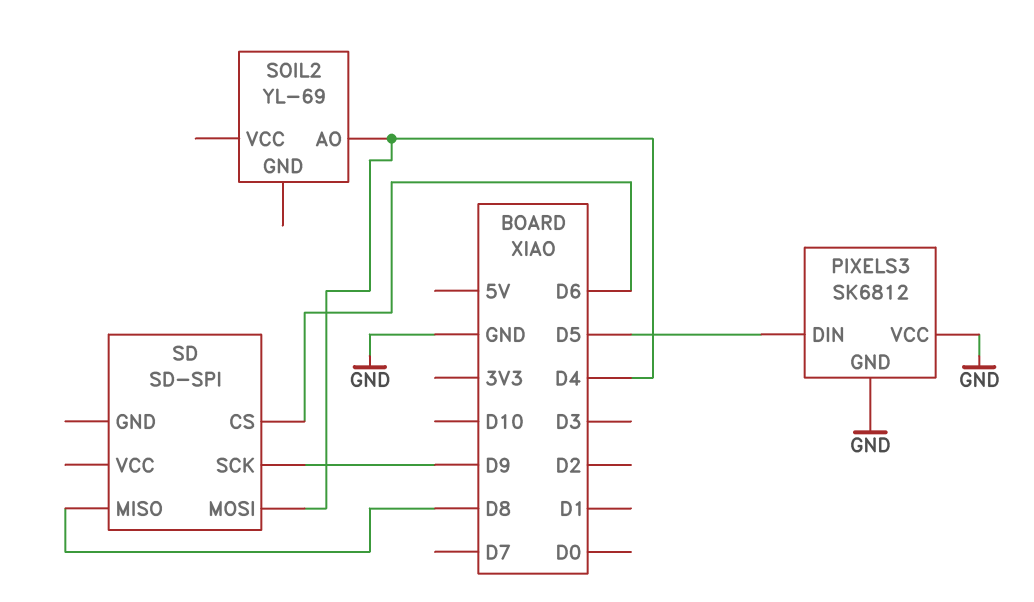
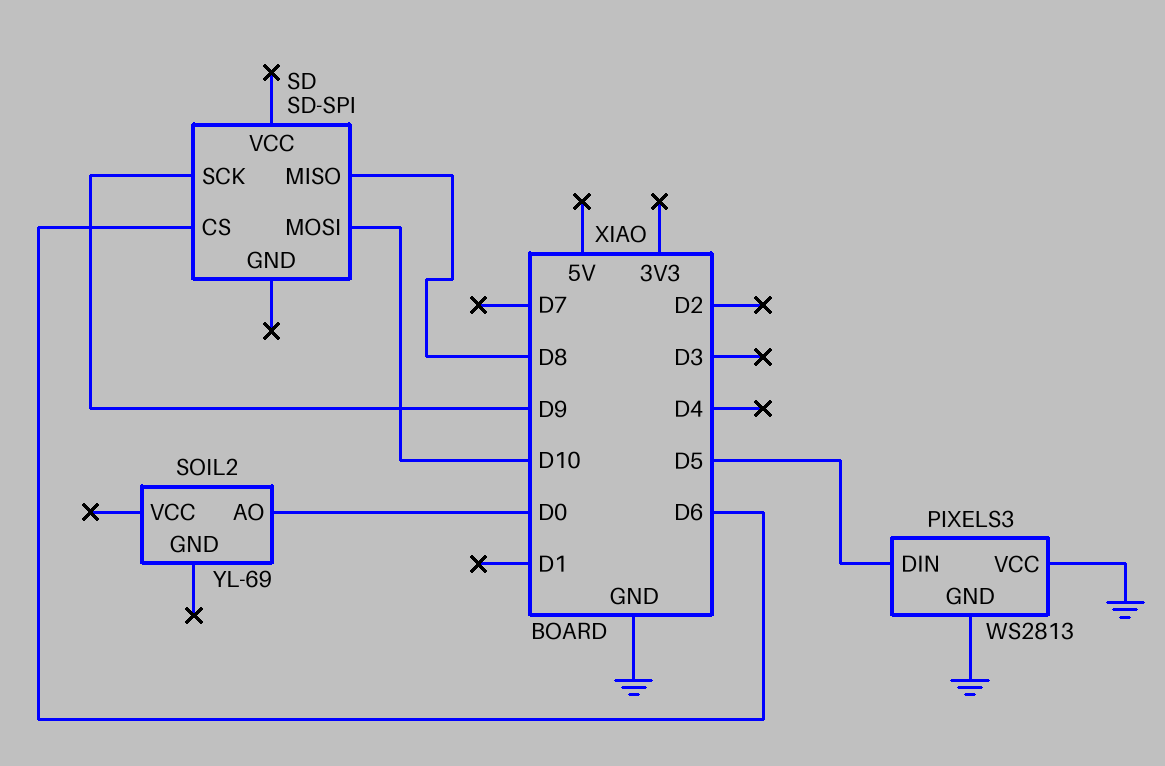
PIXELS3: SK6812 -> WS2813
SD pin MOSI: D4 -> D10
SOIL2 pin AO: D4 -> D0

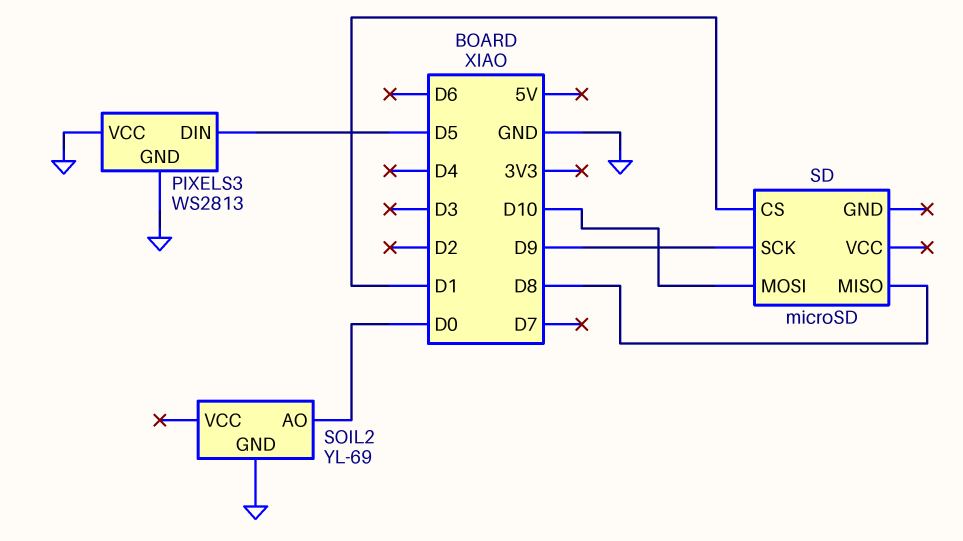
SD: SD-SPI -> microSD
SD pin CS: D6 -> D1
SOIL2 pin GND: none -> GND

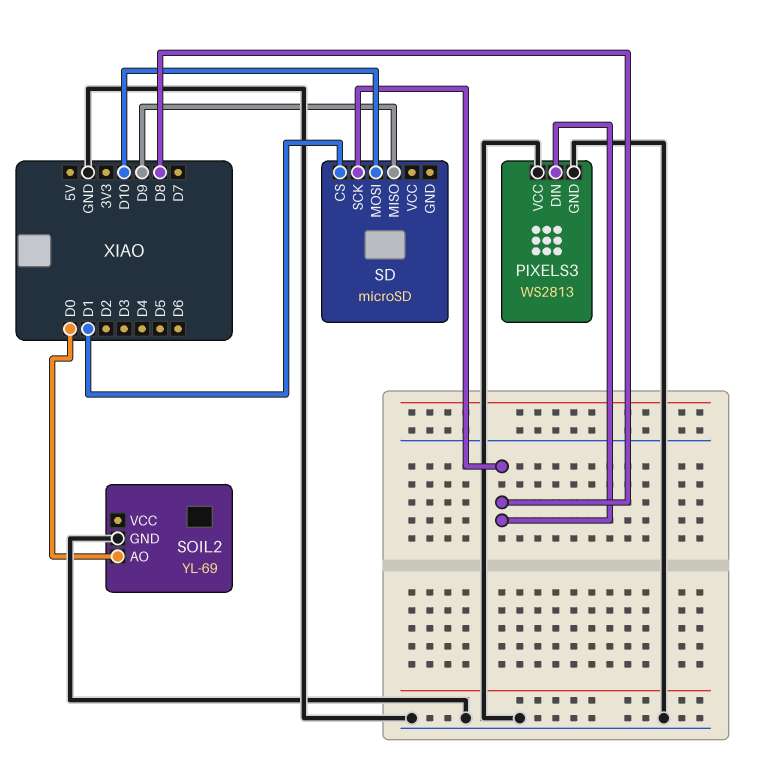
PIXELS3 pin DIN: D5 -> D8
SD pin MISO: D8 -> D9
SD pin SCK: D9 -> D8

